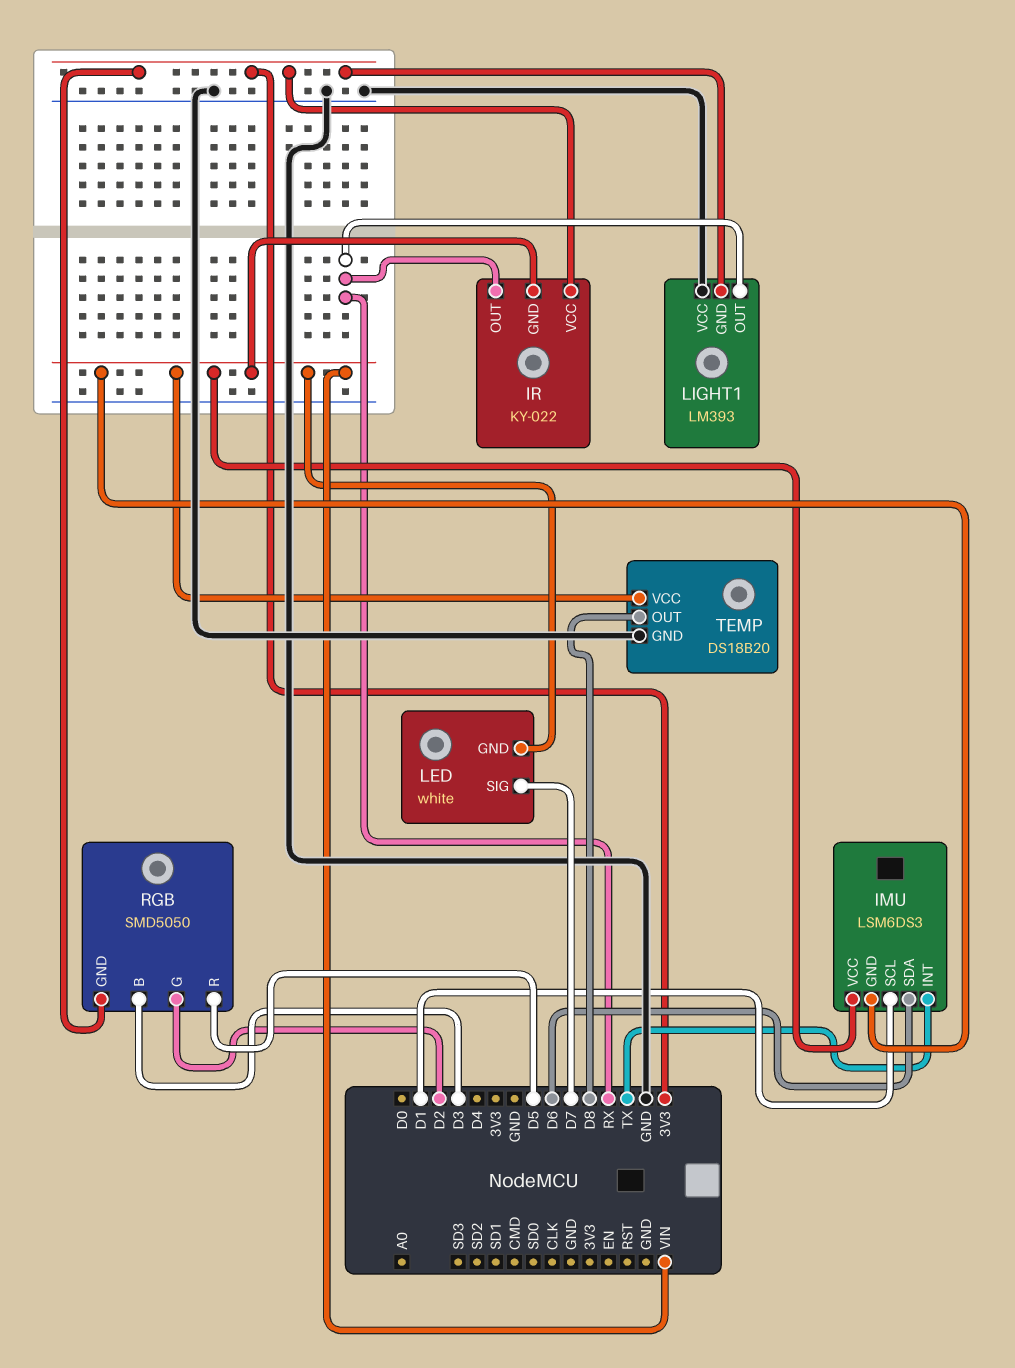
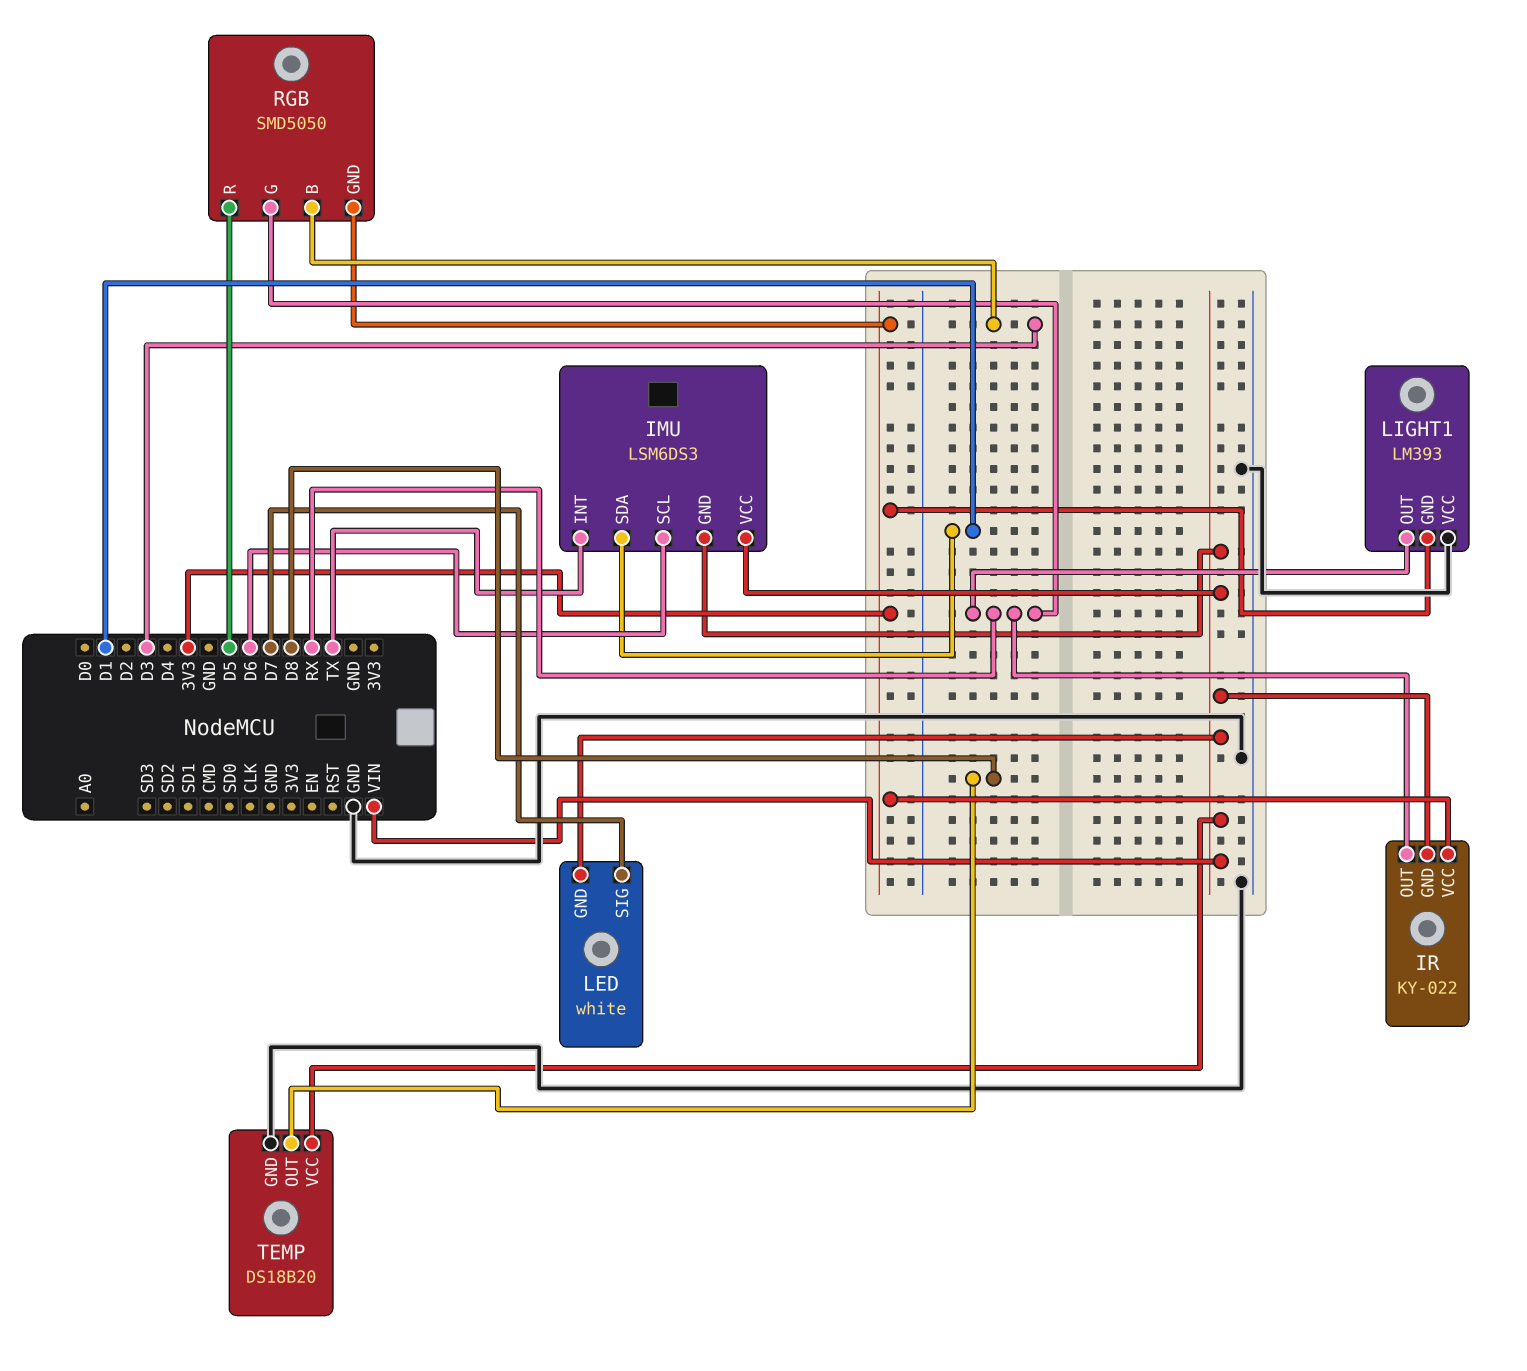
IMU pin SCL: D1 -> D6
IMU pin SDA: D6 -> D1
RGB pin G: D2 -> RX

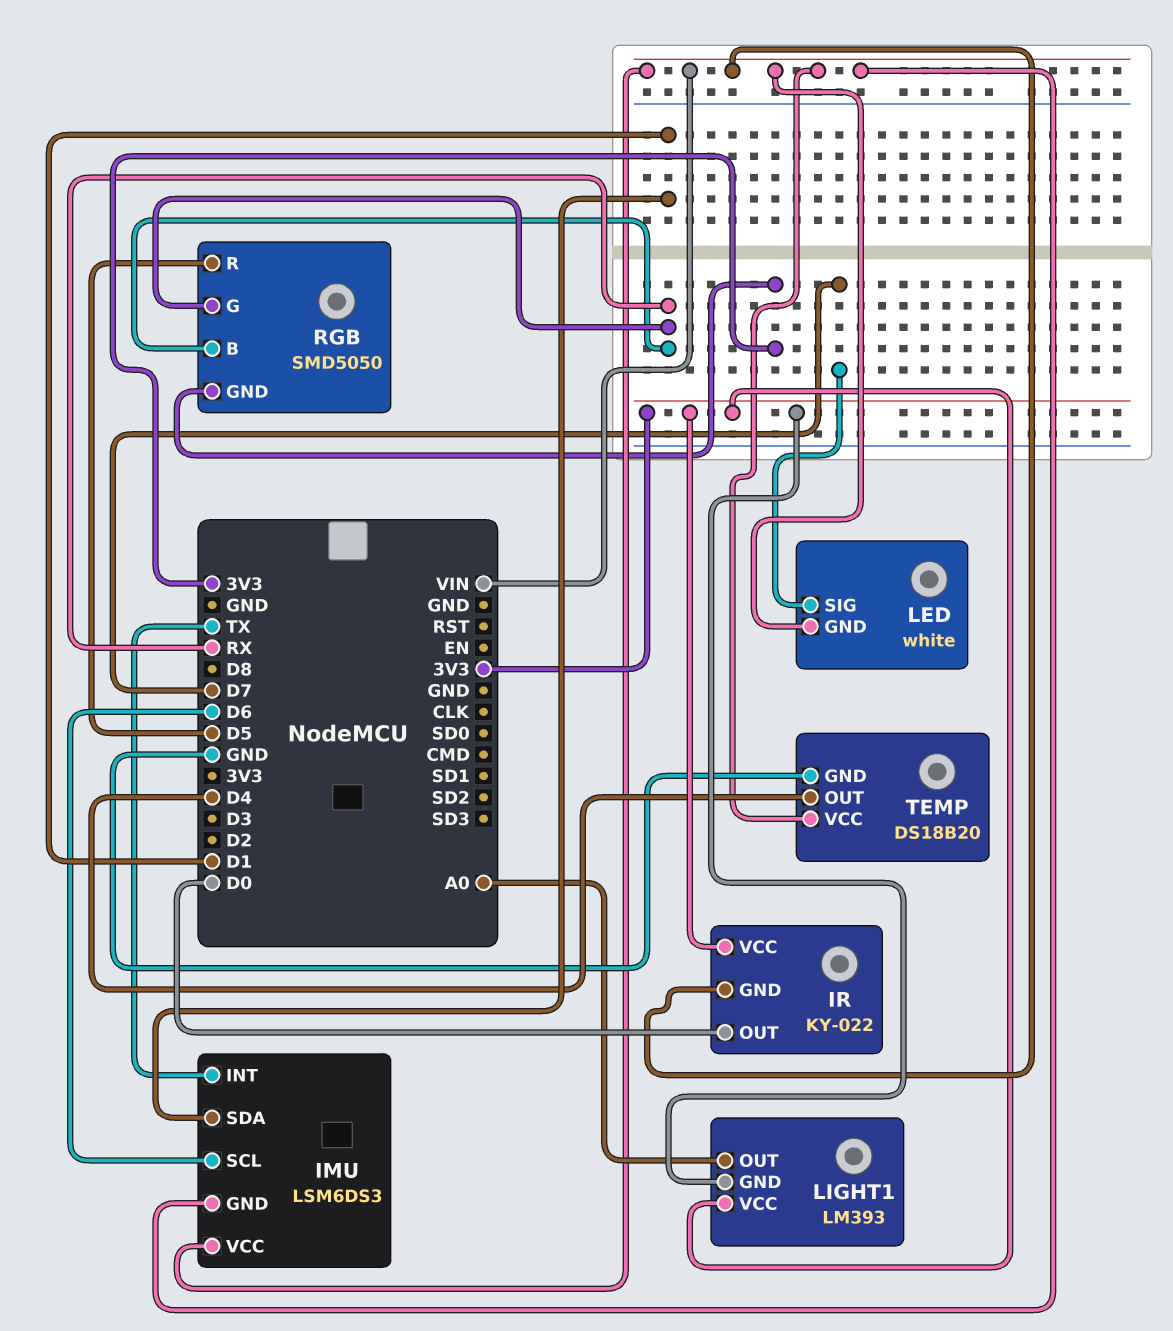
IR pin OUT: RX -> D0
LIGHT1 pin OUT: RX -> A0
LIGHT1 pin VCC: GND -> 3V3
RGB pin B: D3 -> RX
TEMP pin OUT: D8 -> D4

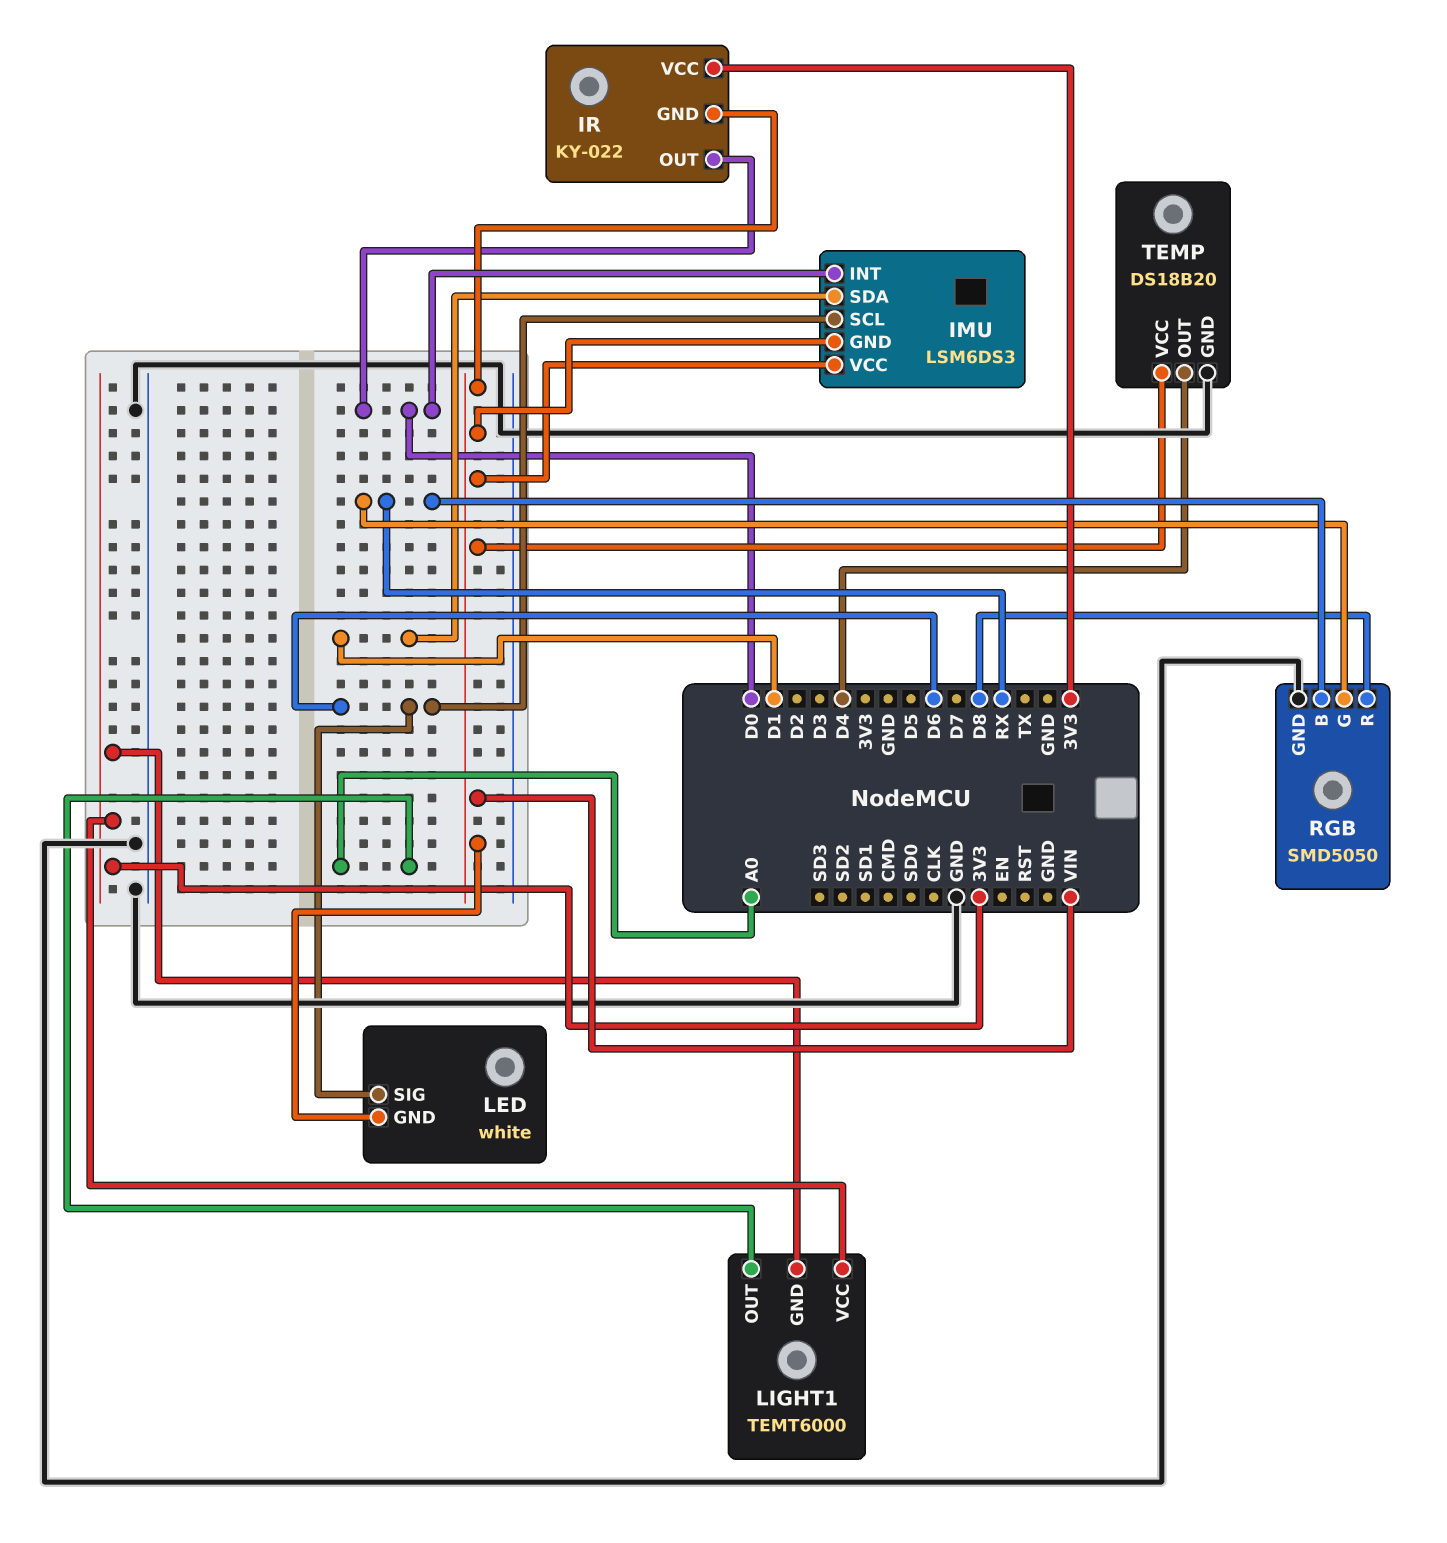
IMU pin INT: TX -> D0
LED pin SIG: D7 -> D6
LIGHT1: LM393 -> TEMT6000
RGB pin GND: 3V3 -> GND
RGB pin R: D5 -> D8

